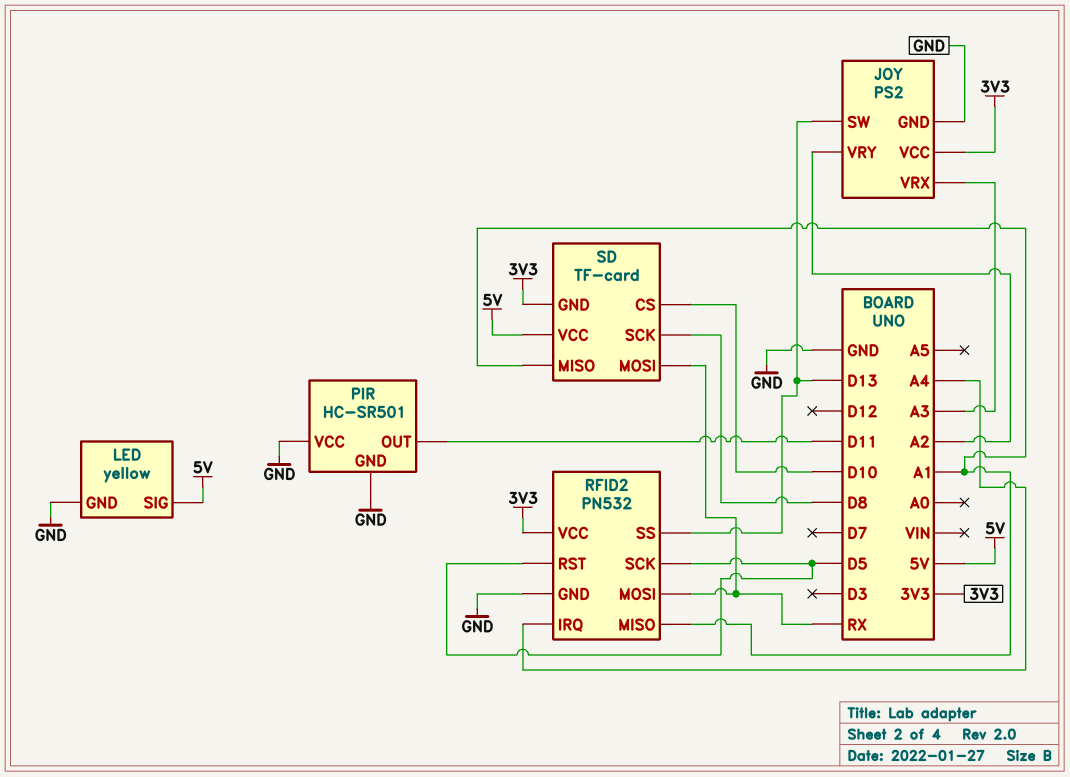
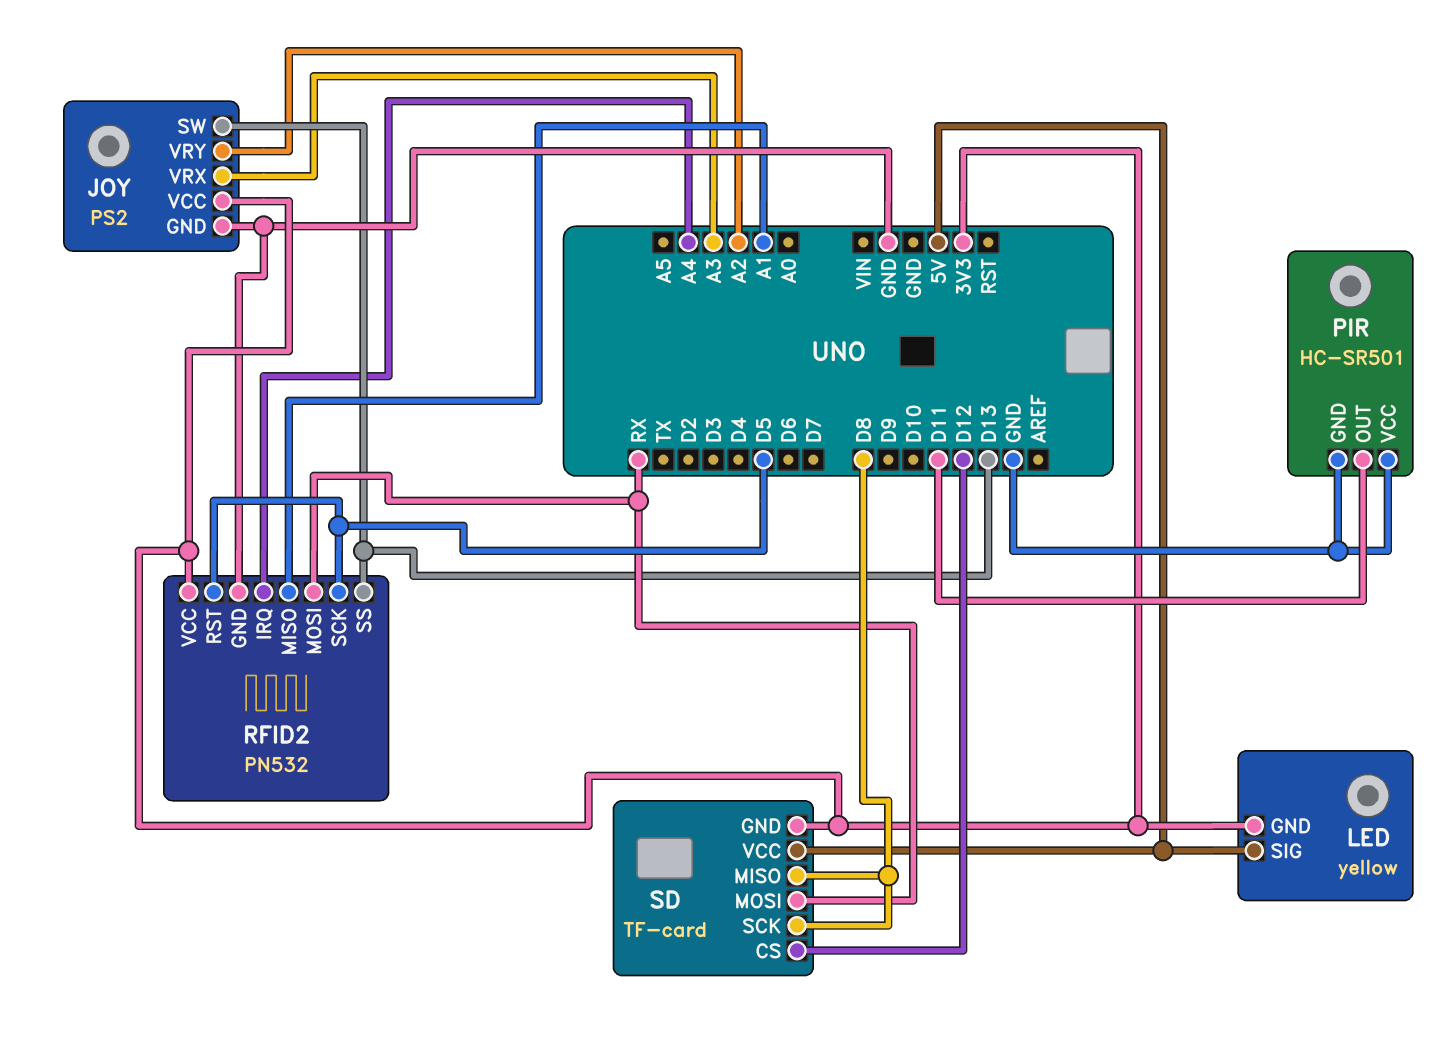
LED pin GND: GND -> 3V3
SD pin CS: D10 -> D12
SD pin MISO: A1 -> D8

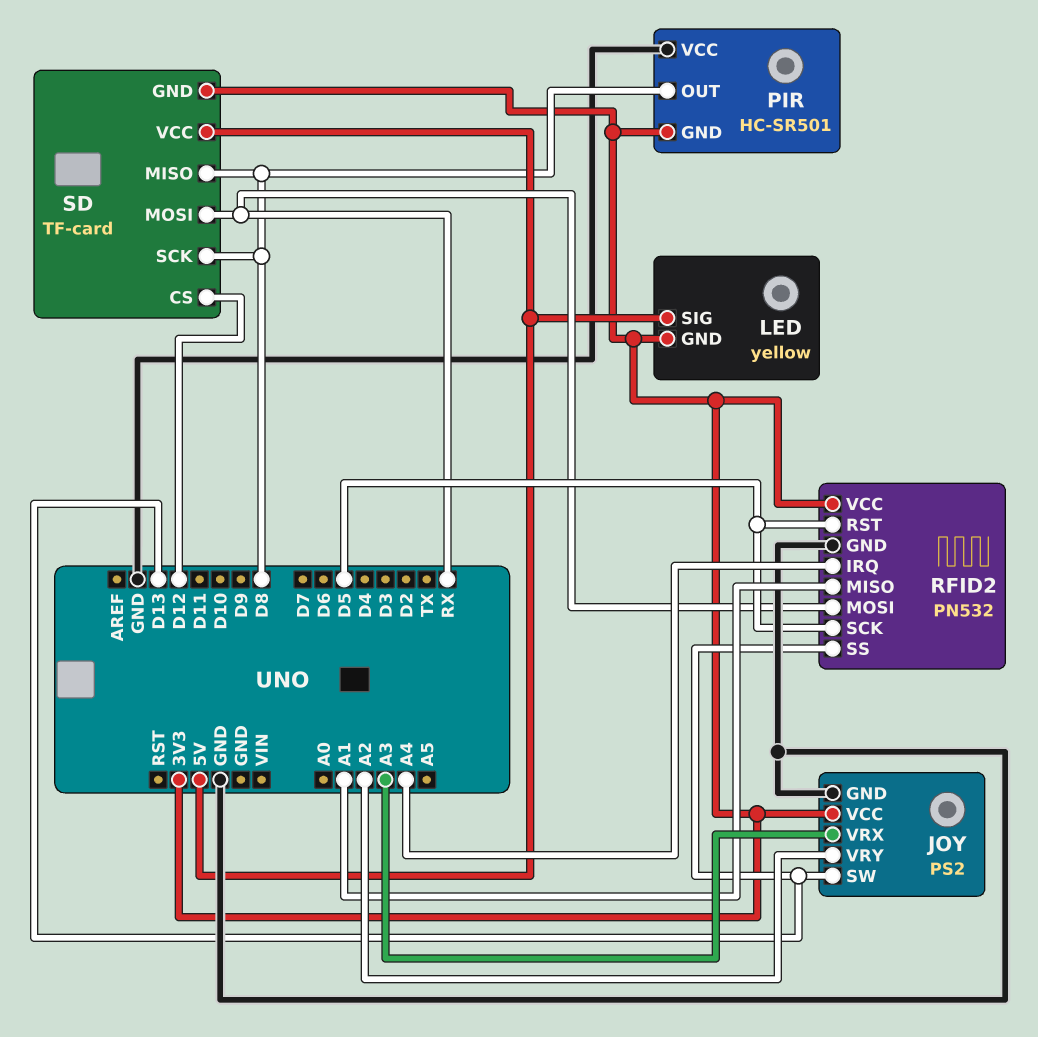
PIR pin GND: GND -> 3V3
PIR pin OUT: D11 -> D8

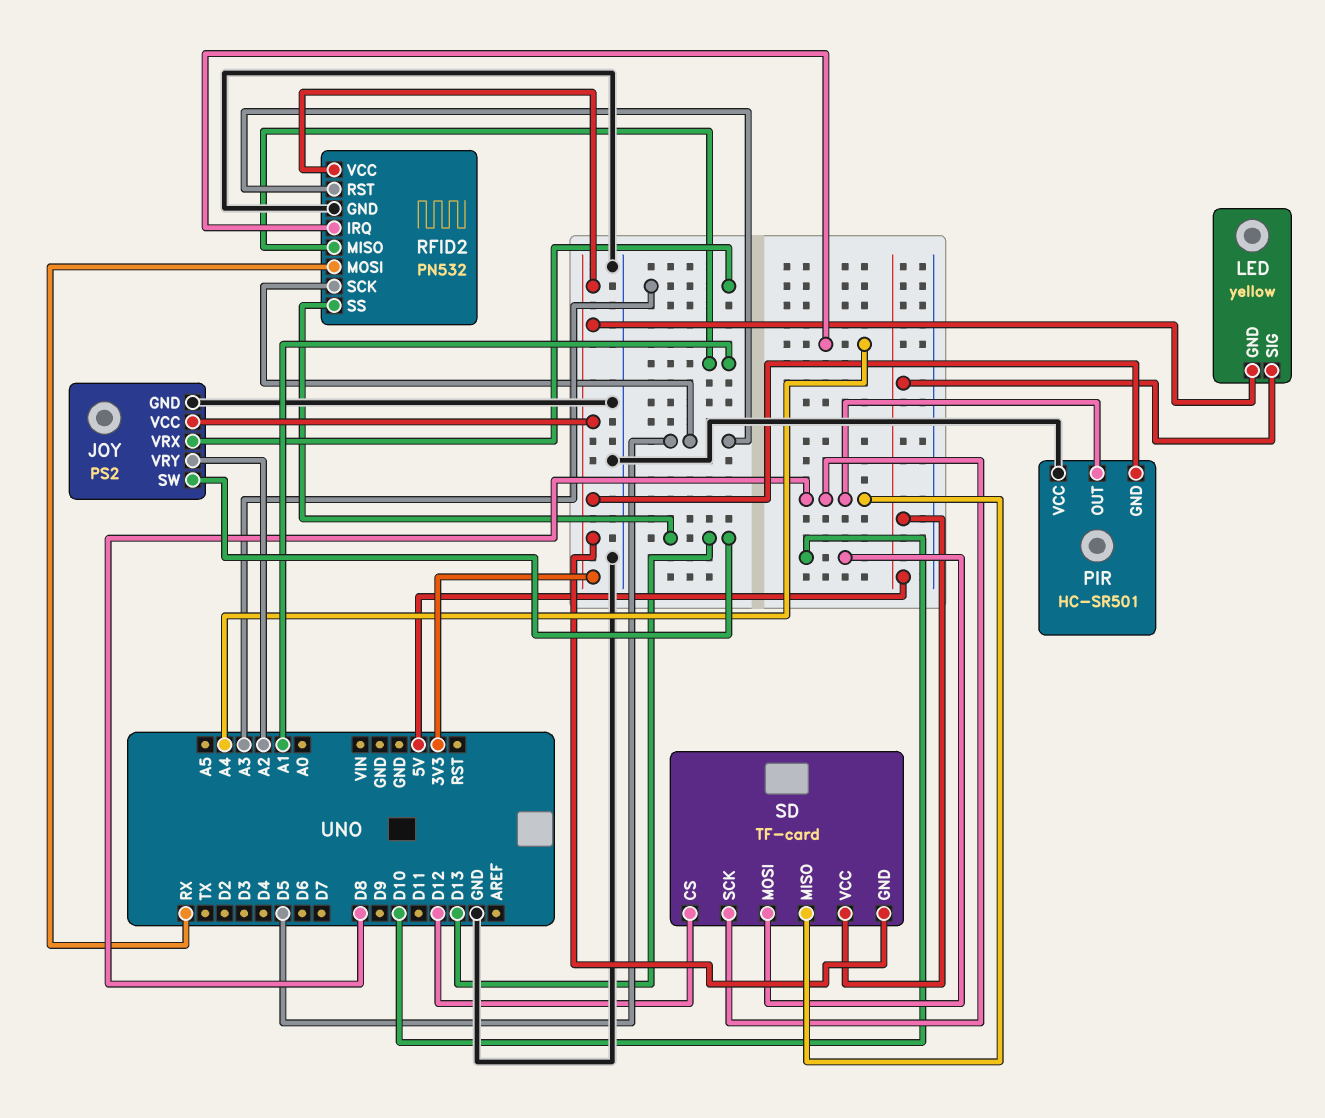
SD pin MOSI: RX -> D10

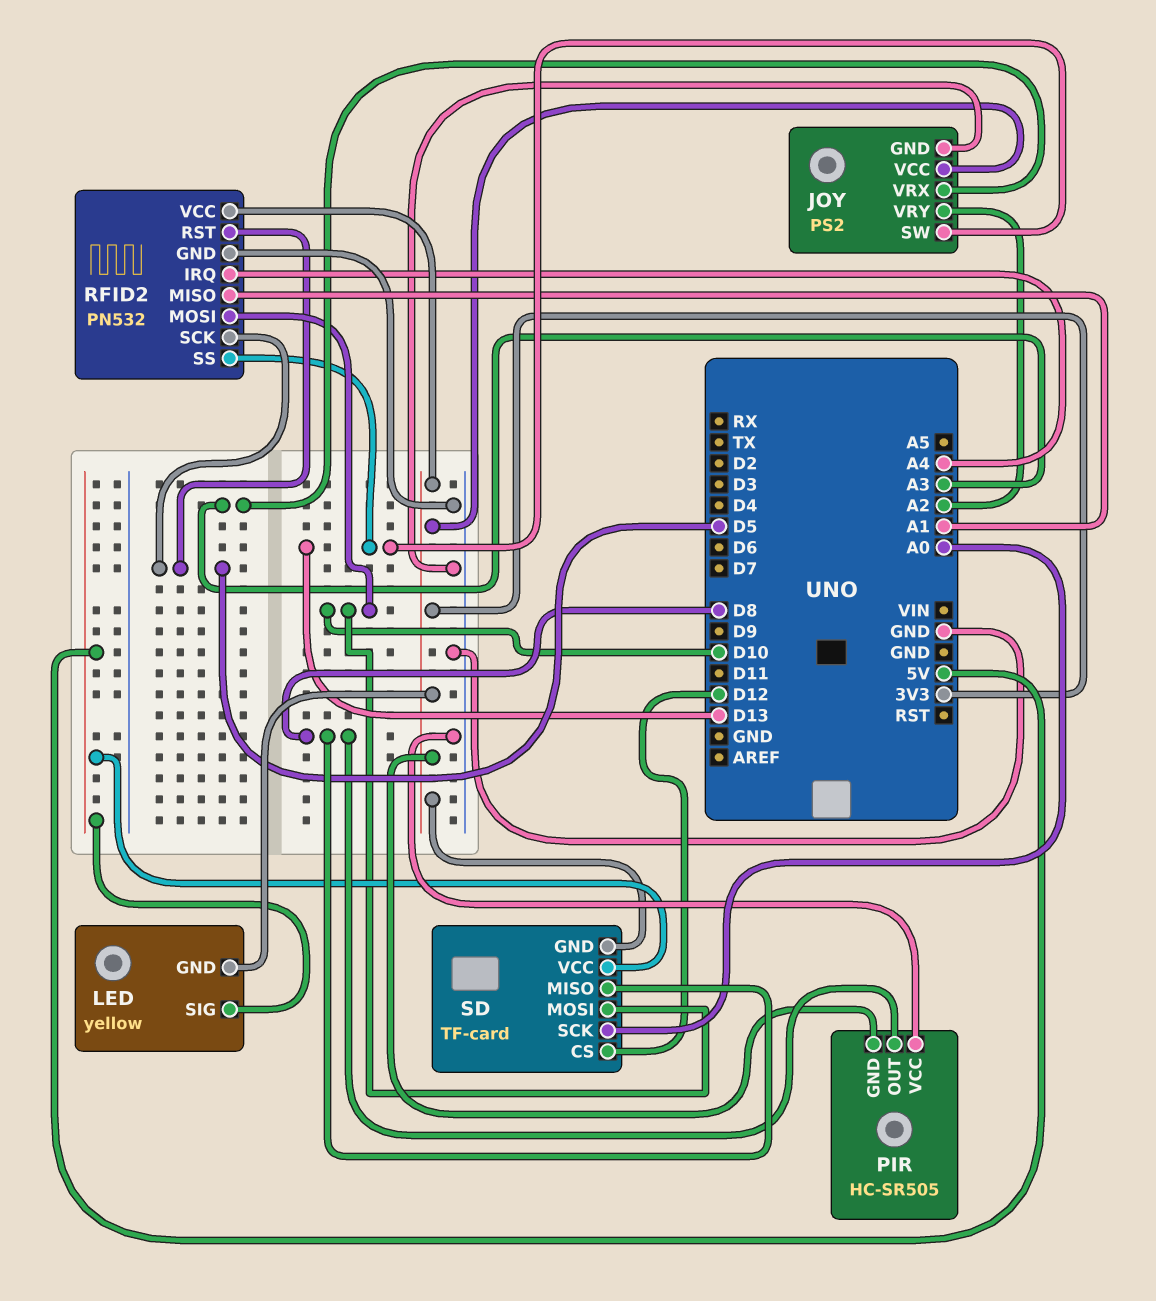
PIR: HC-SR501 -> HC-SR505
RFID2 pin MOSI: RX -> D10
SD pin SCK: D8 -> A0

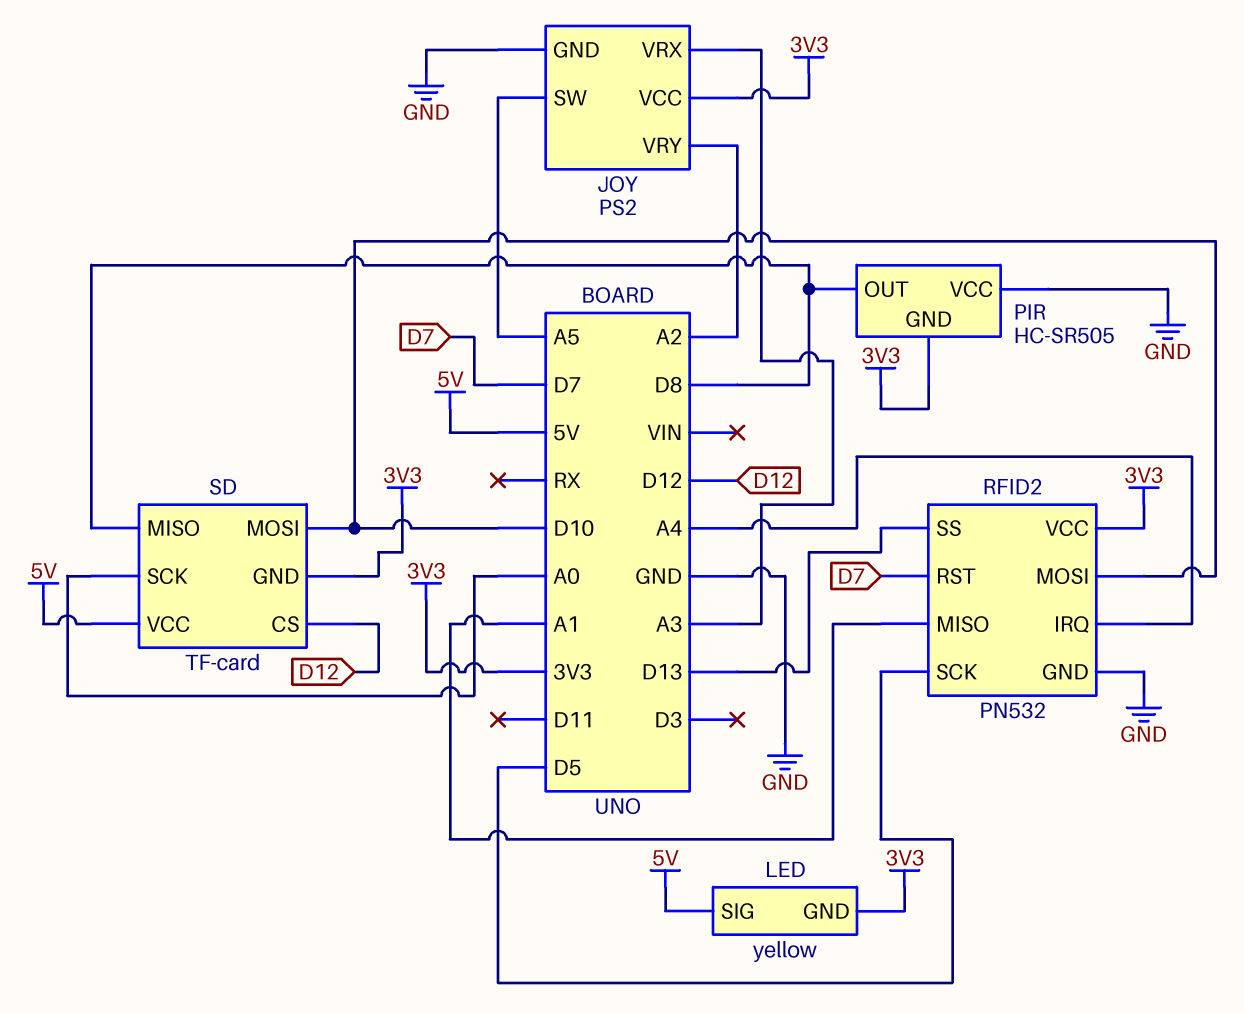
JOY pin SW: D13 -> A5
RFID2 pin RST: D5 -> D7

